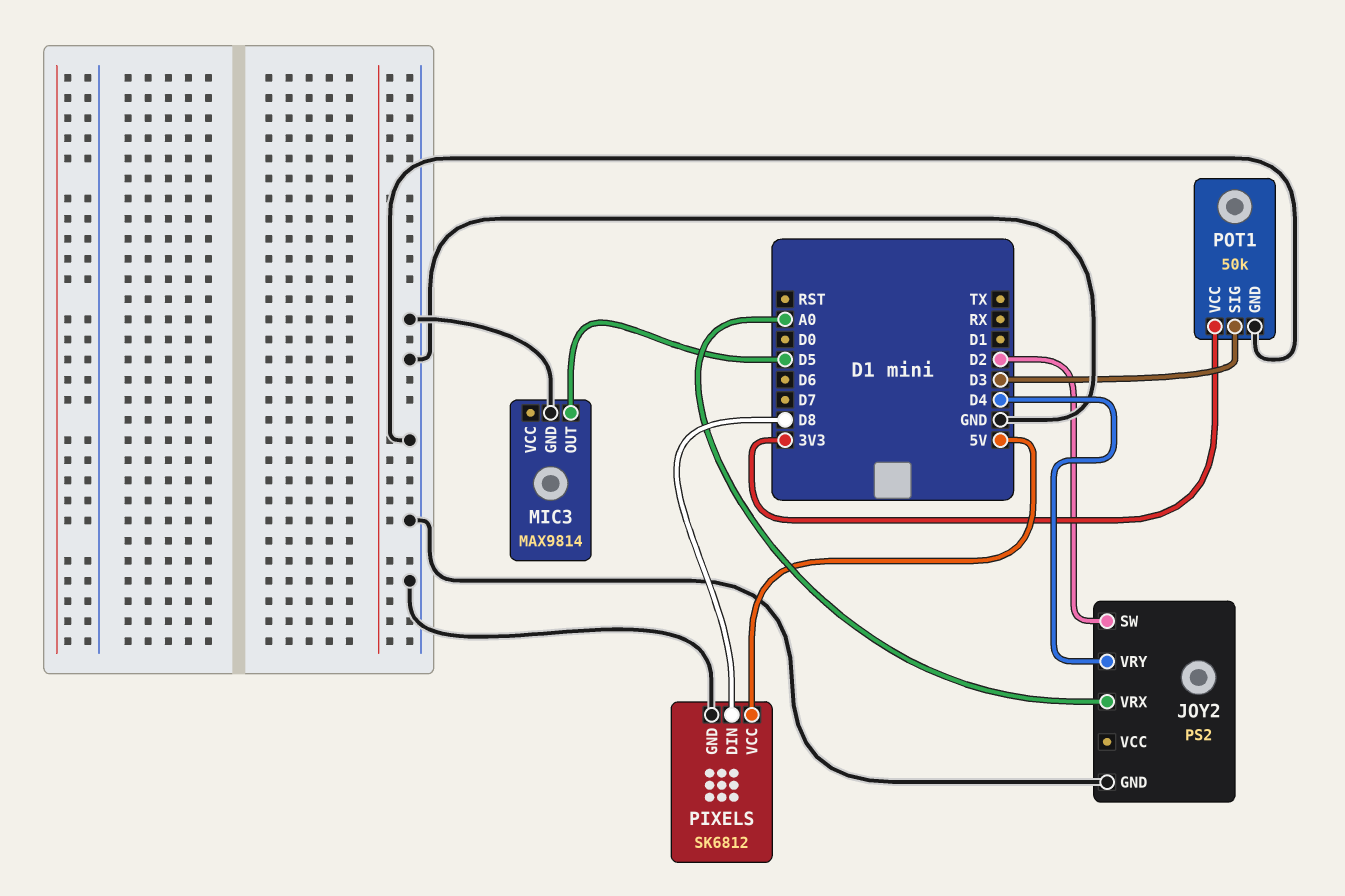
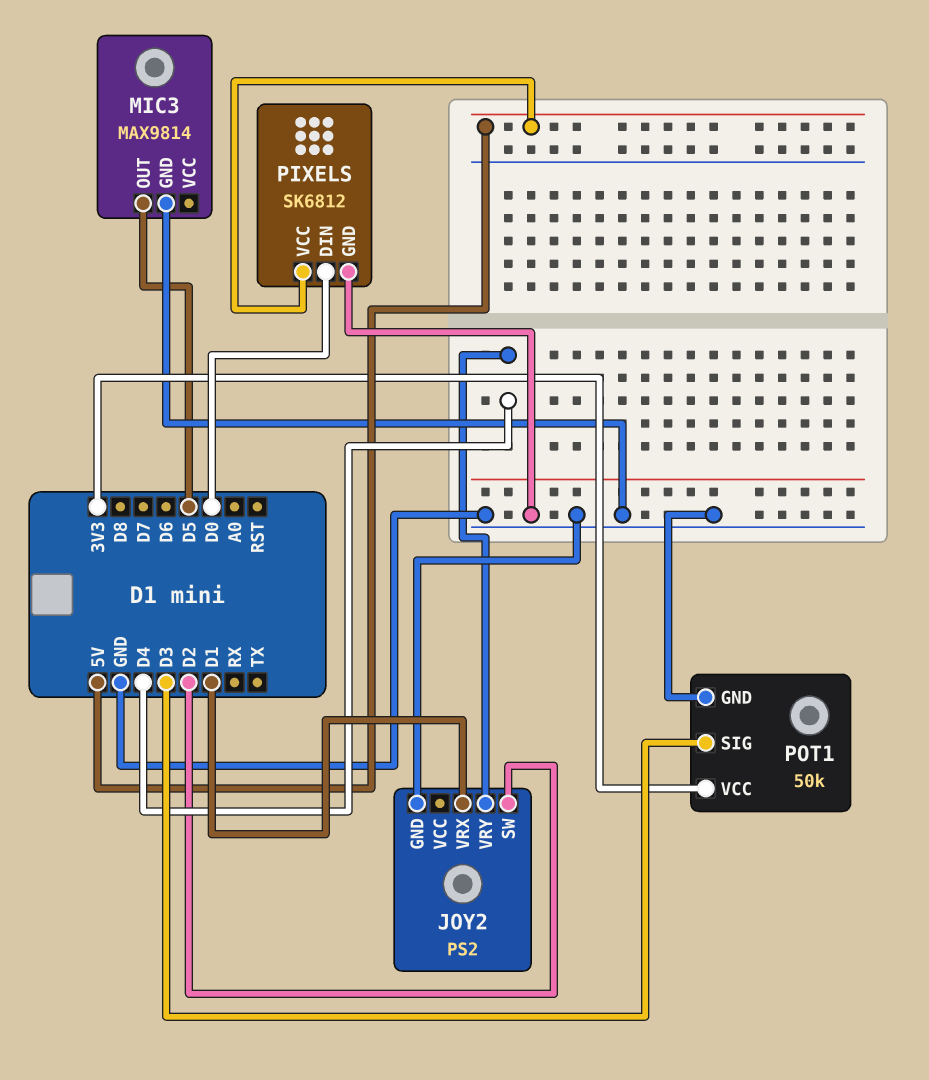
JOY2 pin VRX: A0 -> D1
PIXELS pin DIN: D8 -> D0

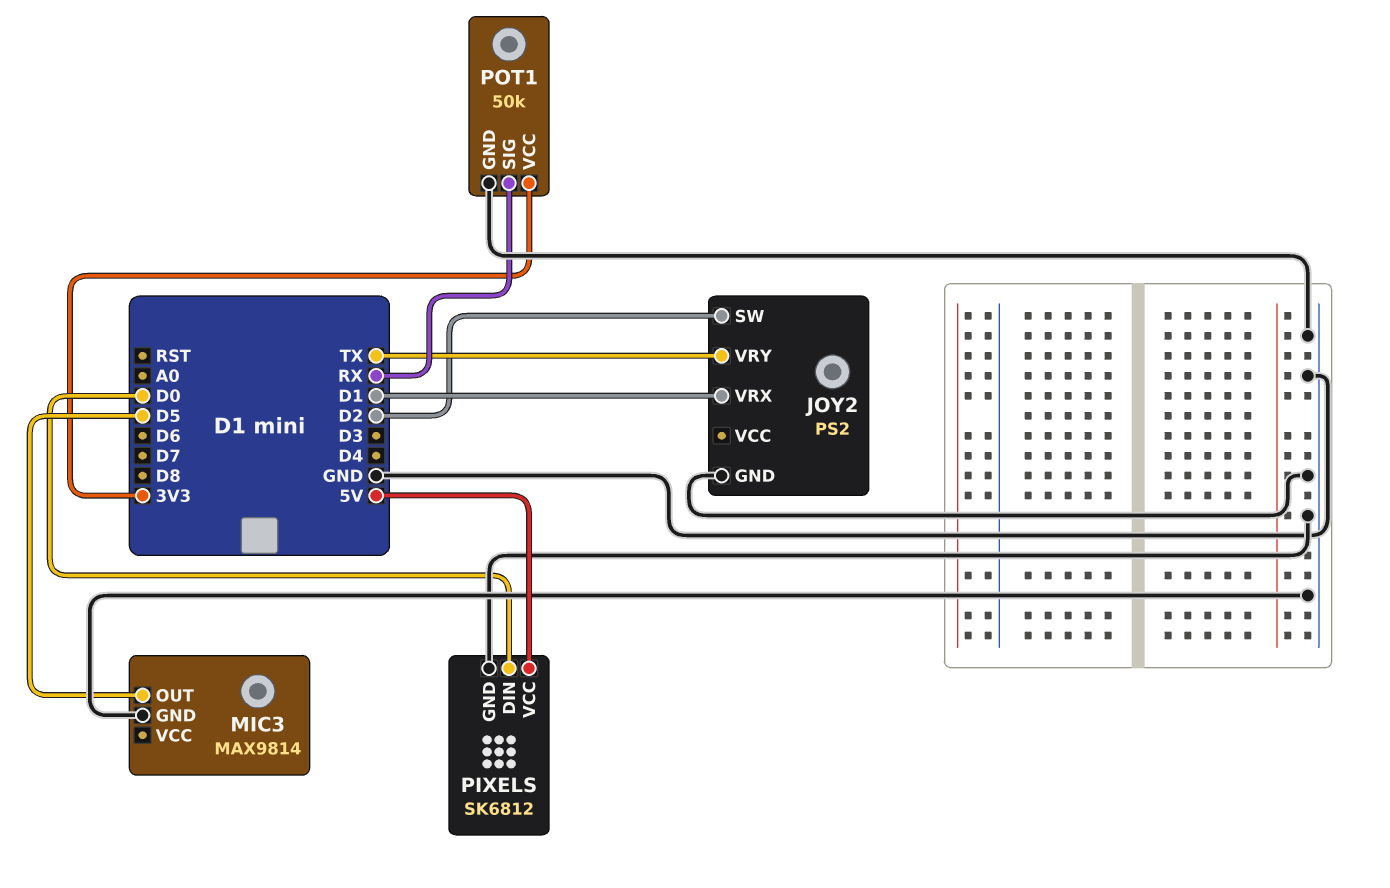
JOY2 pin VRY: D4 -> TX
POT1 pin SIG: D3 -> RX

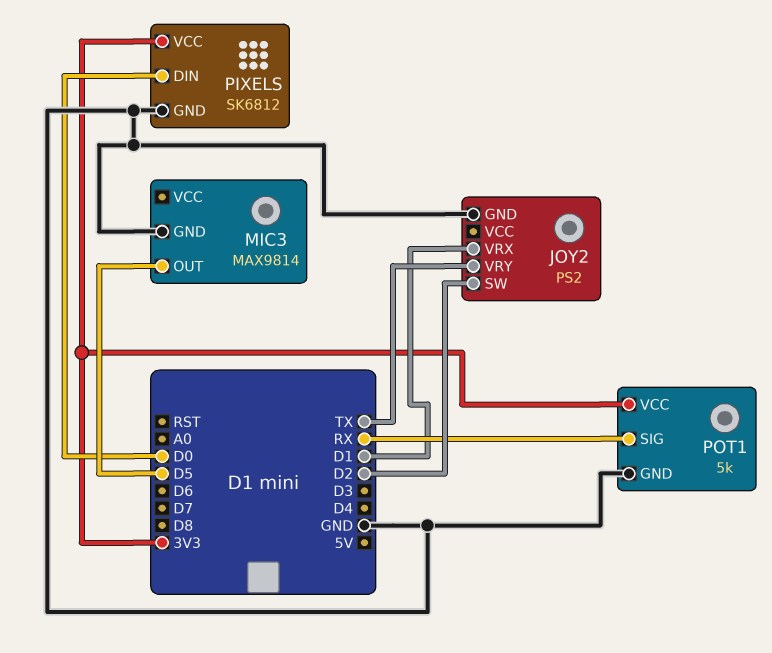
PIXELS pin VCC: 5V -> 3V3
POT1: 50k -> 5k

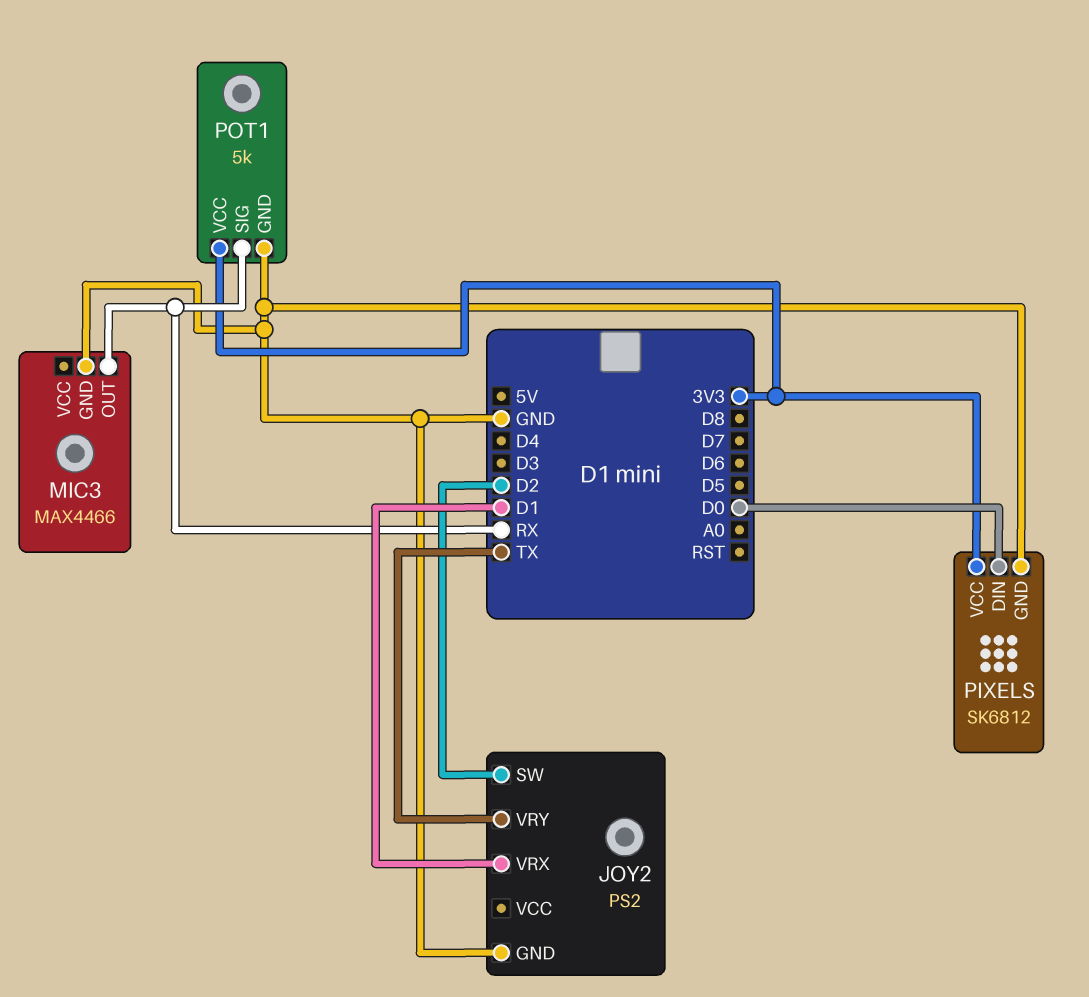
MIC3: MAX9814 -> MAX4466
MIC3 pin OUT: D5 -> RX

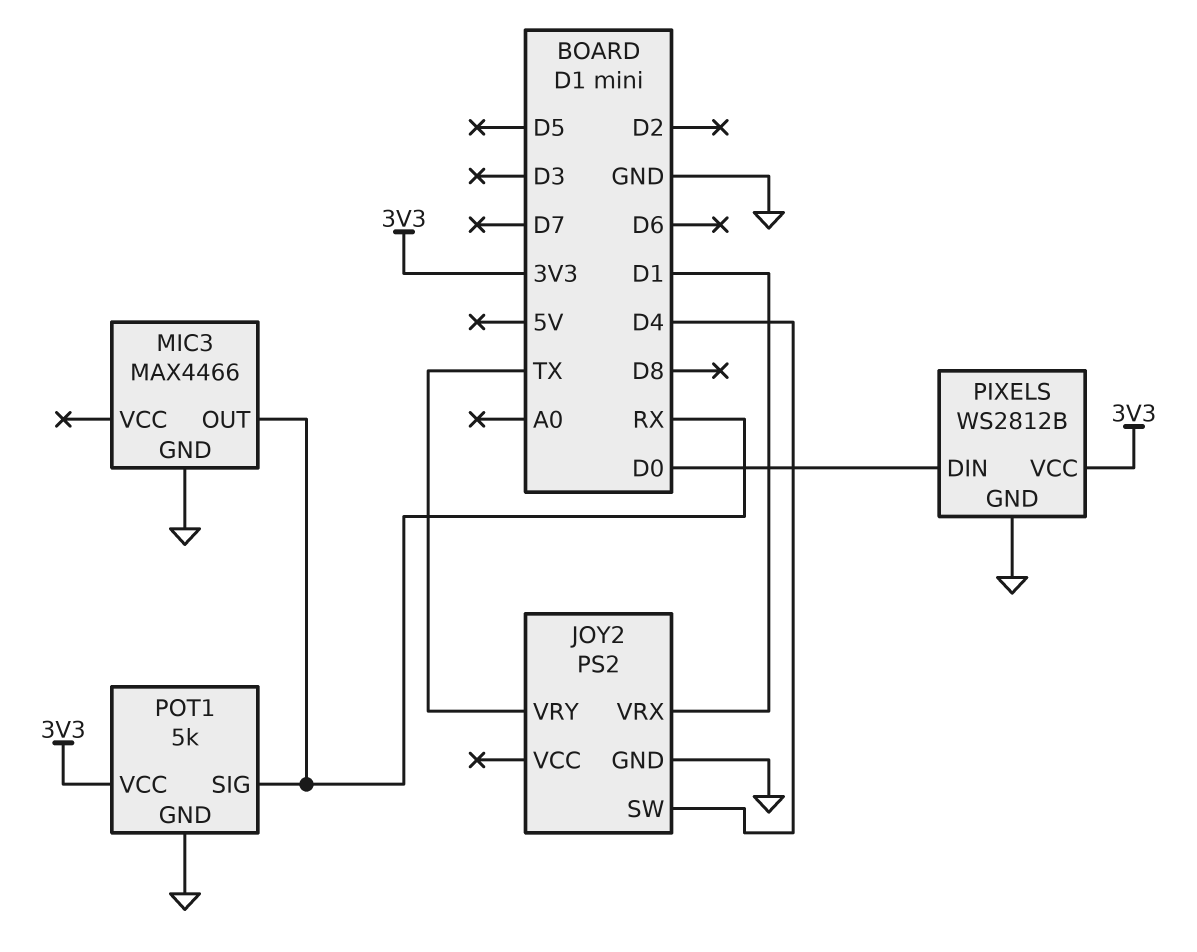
JOY2 pin SW: D2 -> D4
PIXELS: SK6812 -> WS2812B

